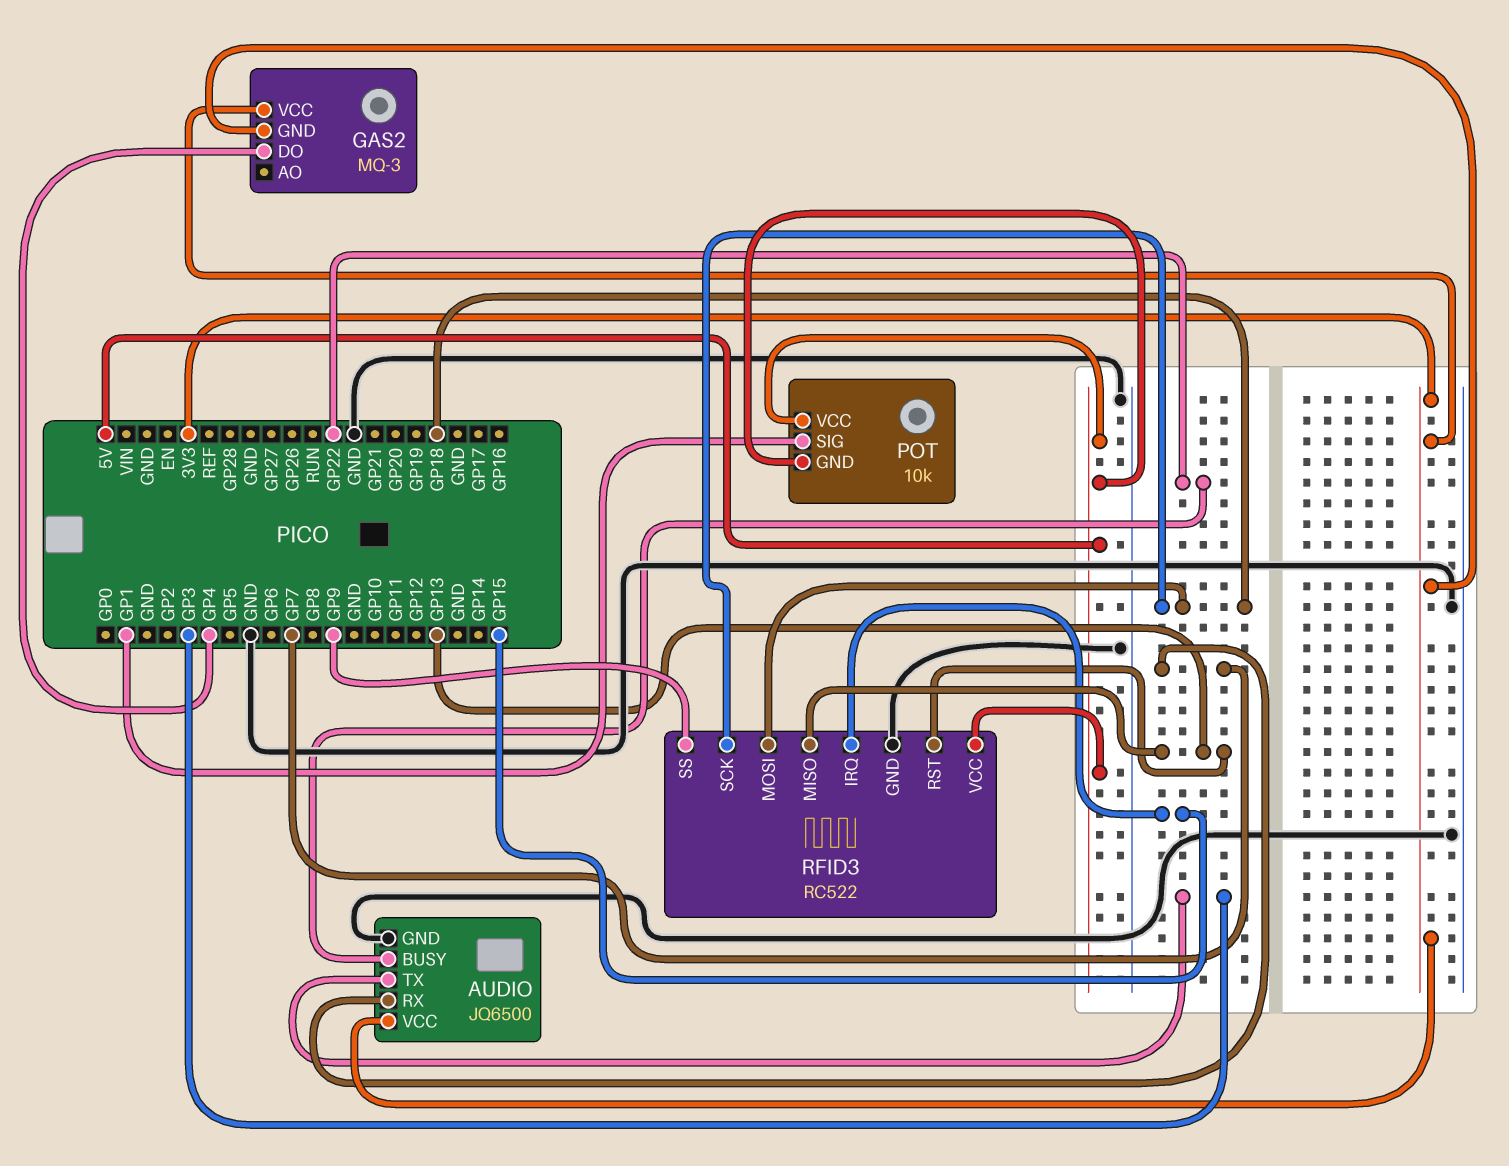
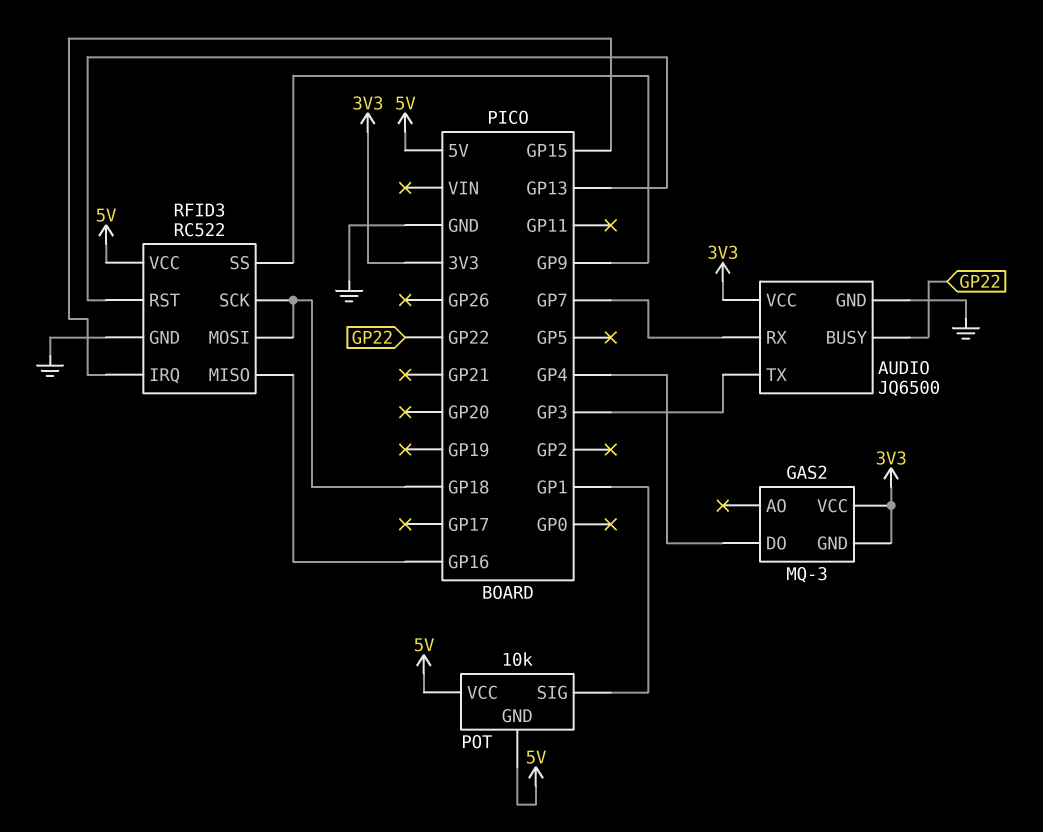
RFID3 pin MISO: GP13 -> GP16

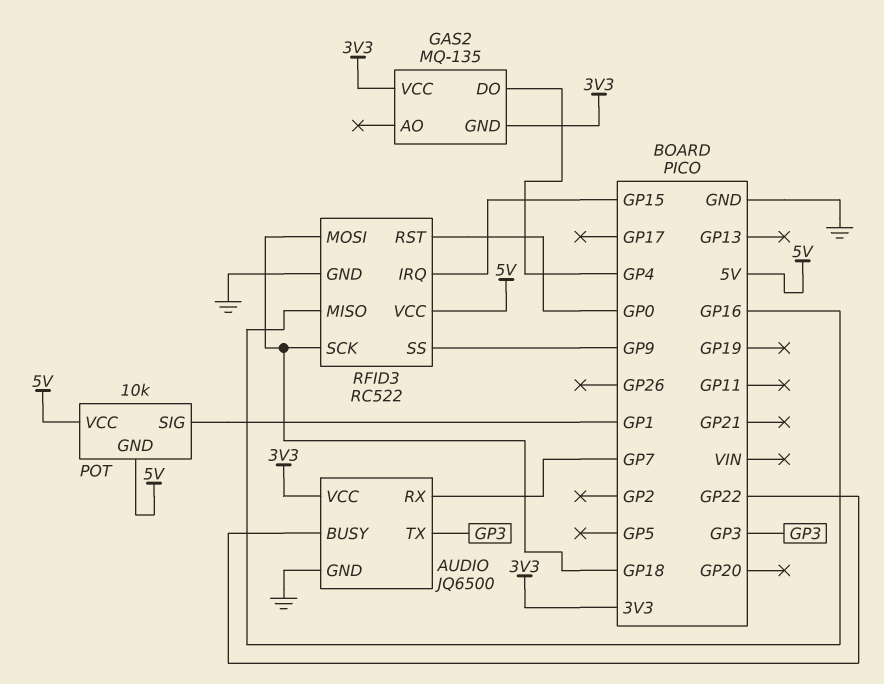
GAS2: MQ-3 -> MQ-135
RFID3 pin RST: GP13 -> GP0

